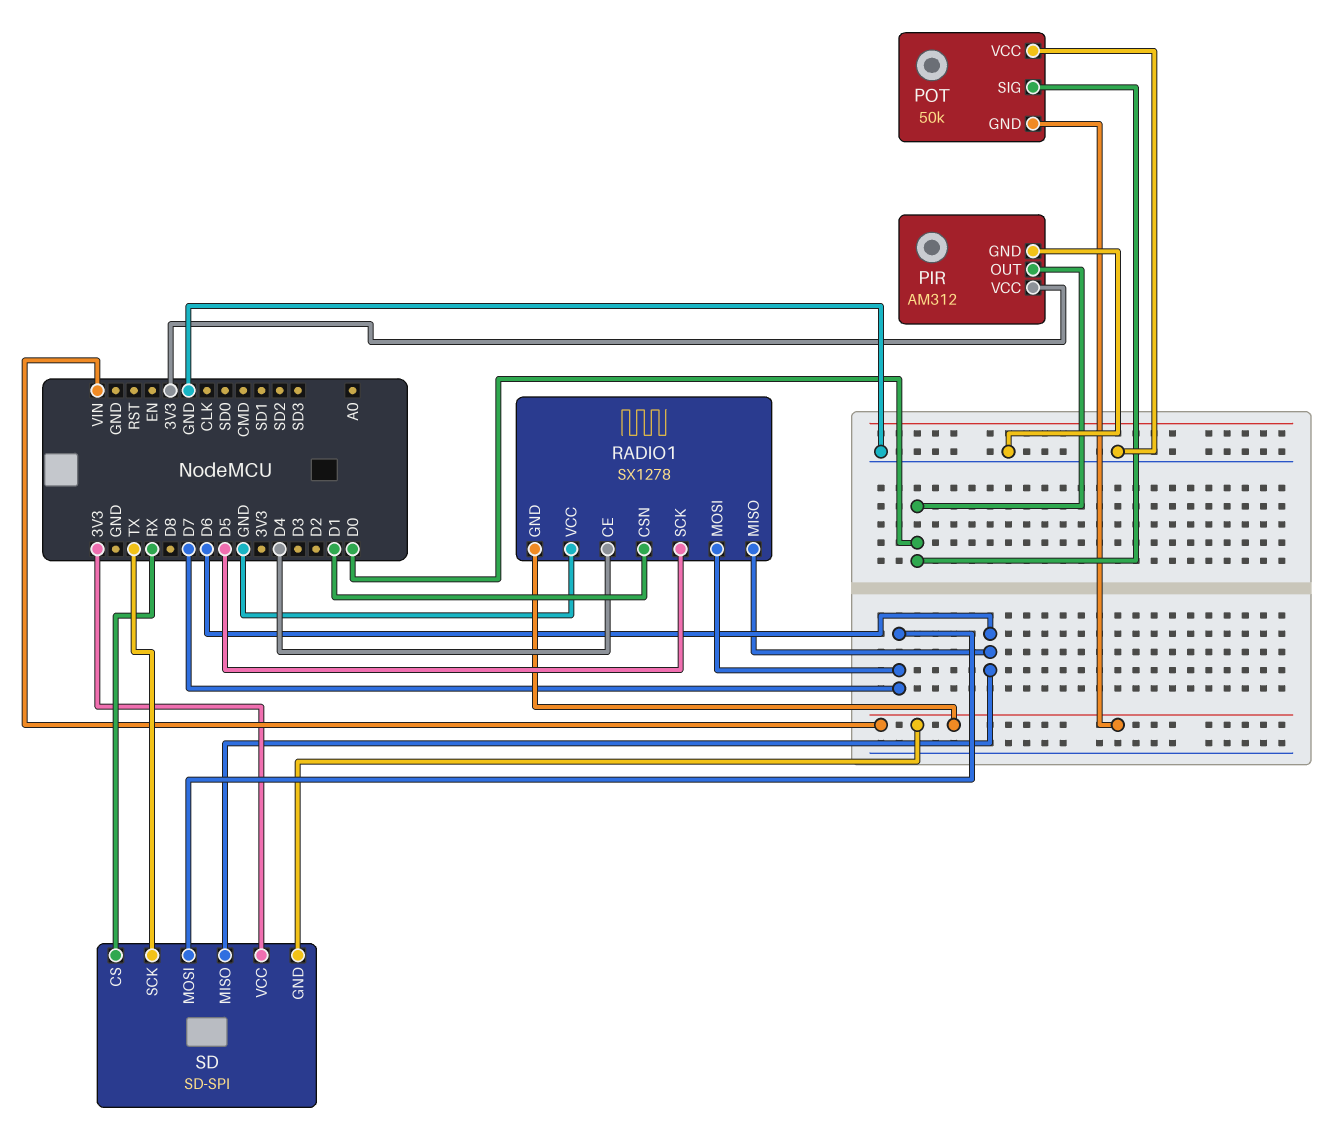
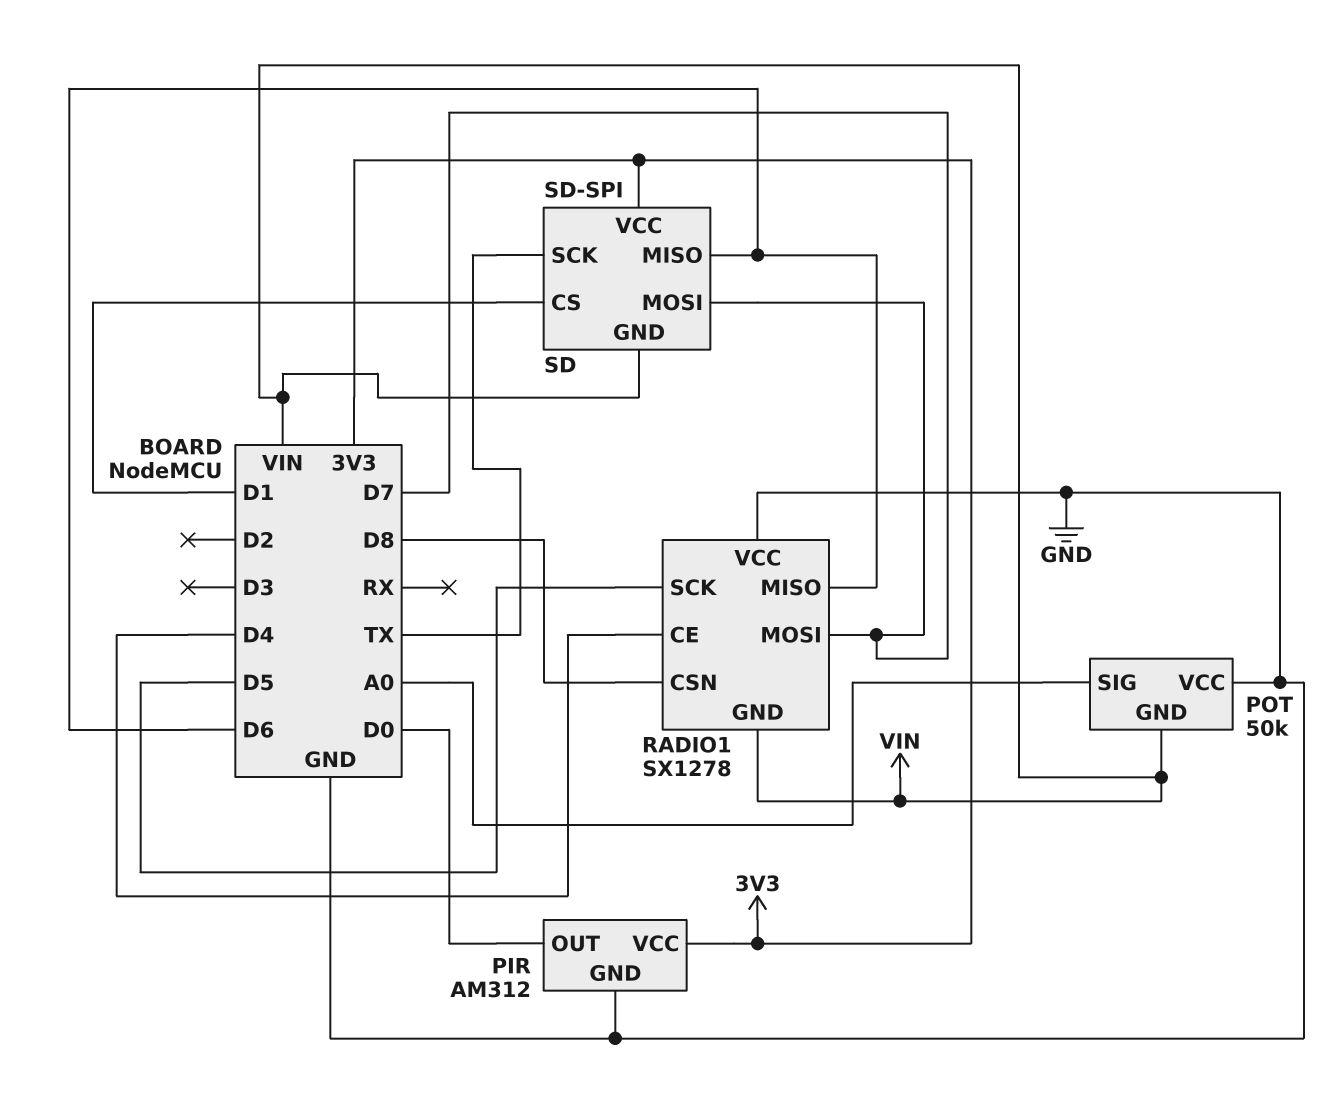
POT pin SIG: D0 -> A0
RADIO1 pin CSN: D1 -> D8
SD pin CS: RX -> D1

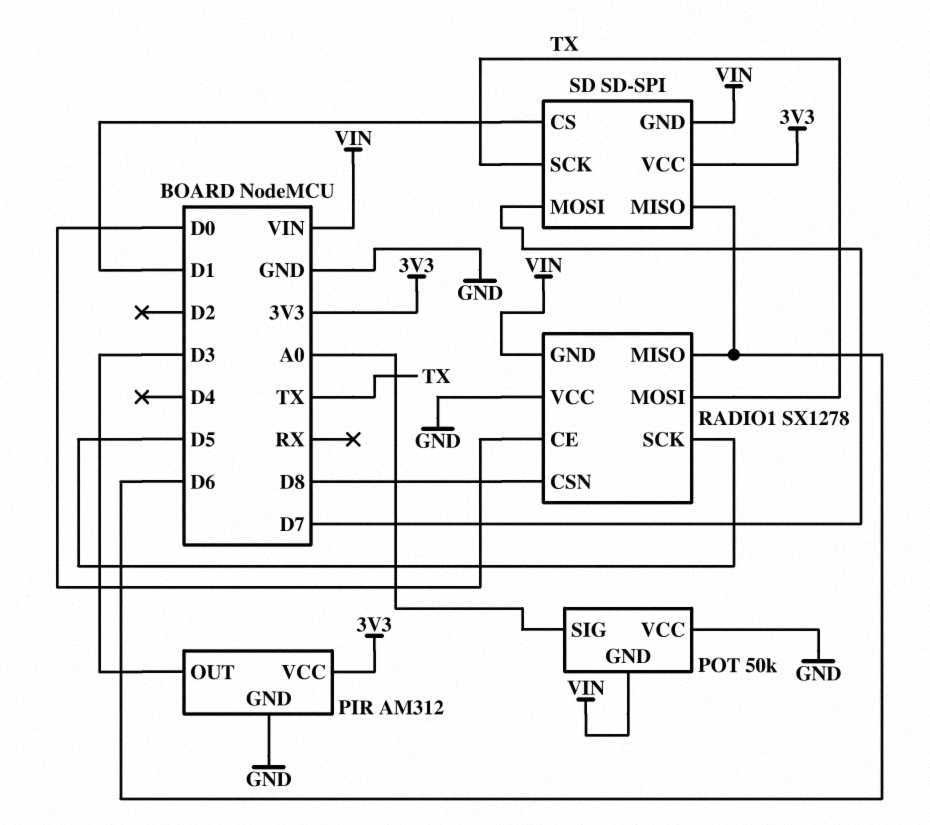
PIR pin OUT: D0 -> D3
RADIO1 pin CE: D4 -> D0
RADIO1 pin MOSI: D7 -> TX

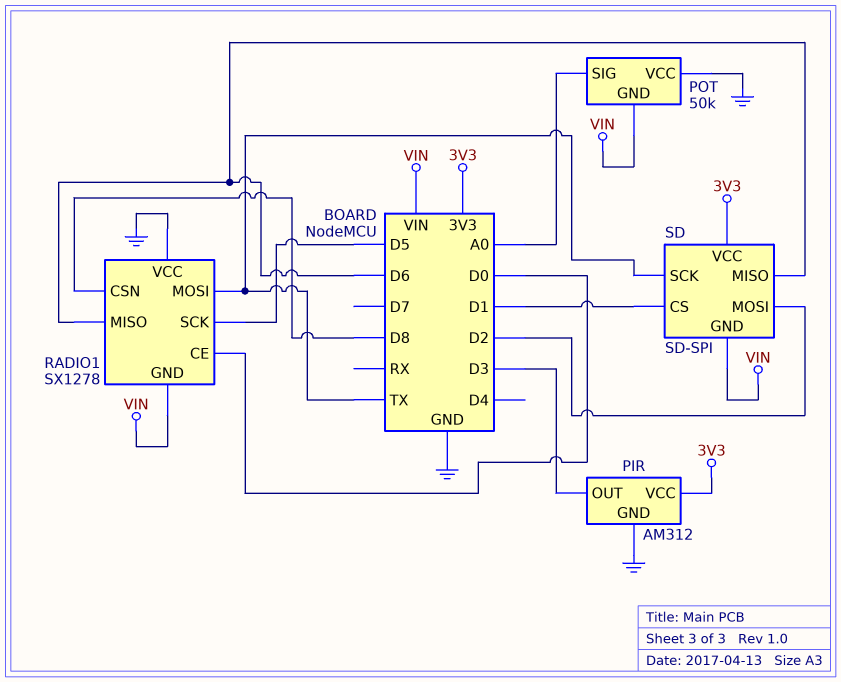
SD pin MOSI: D7 -> D2

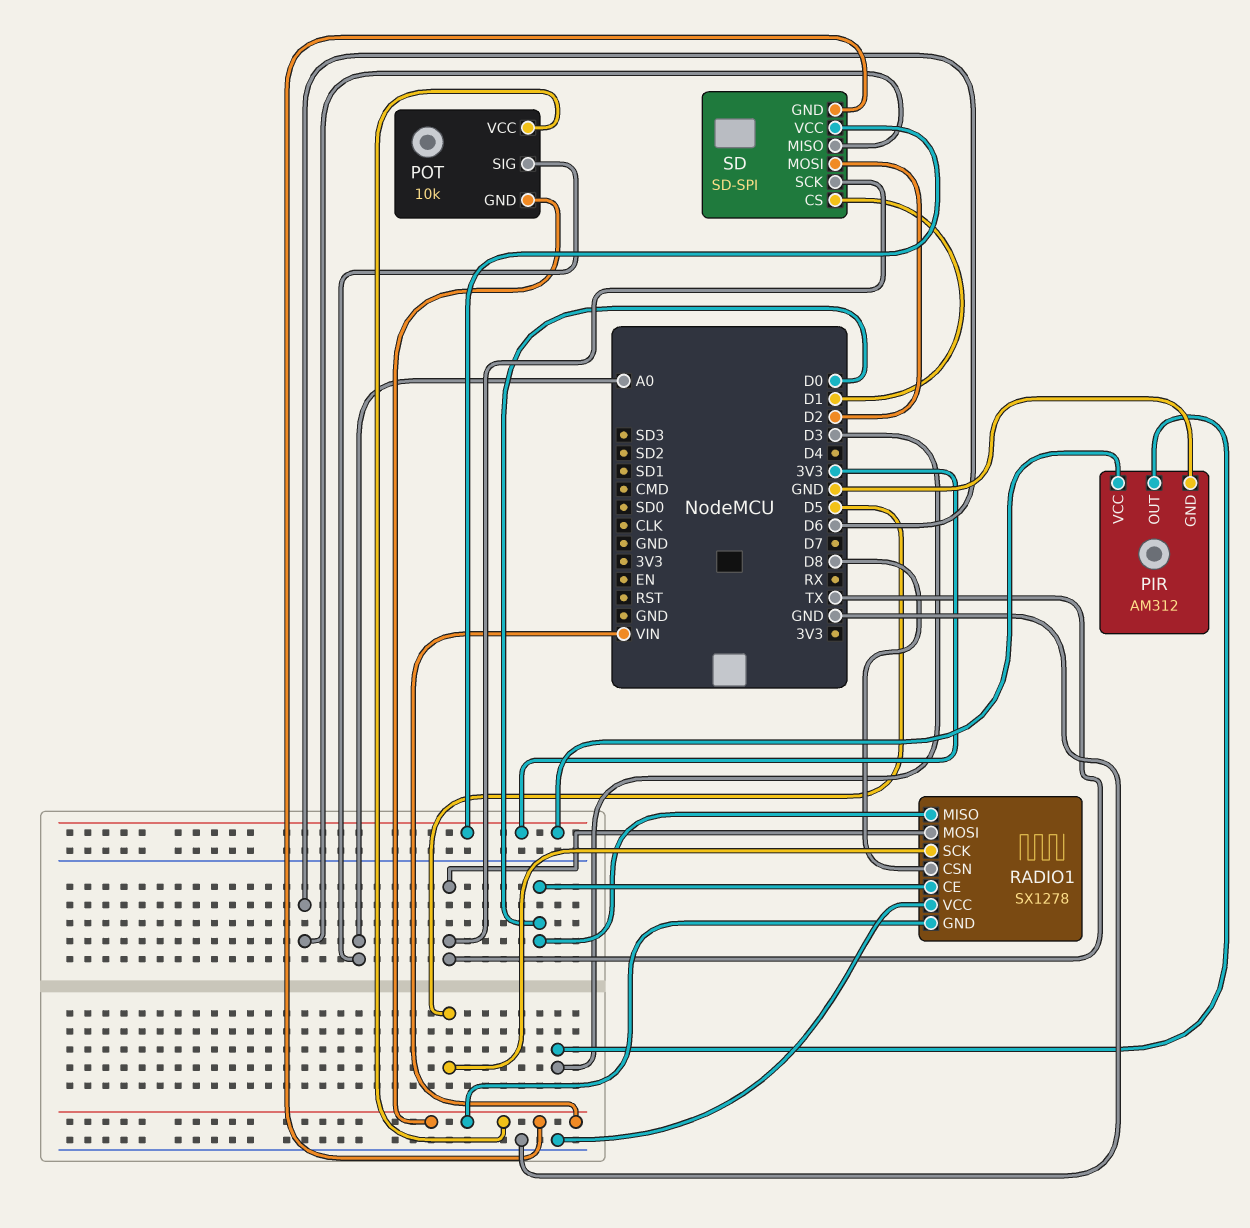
POT: 50k -> 10k
POT pin VCC: GND -> VIN
RADIO1 pin MISO: D6 -> D0

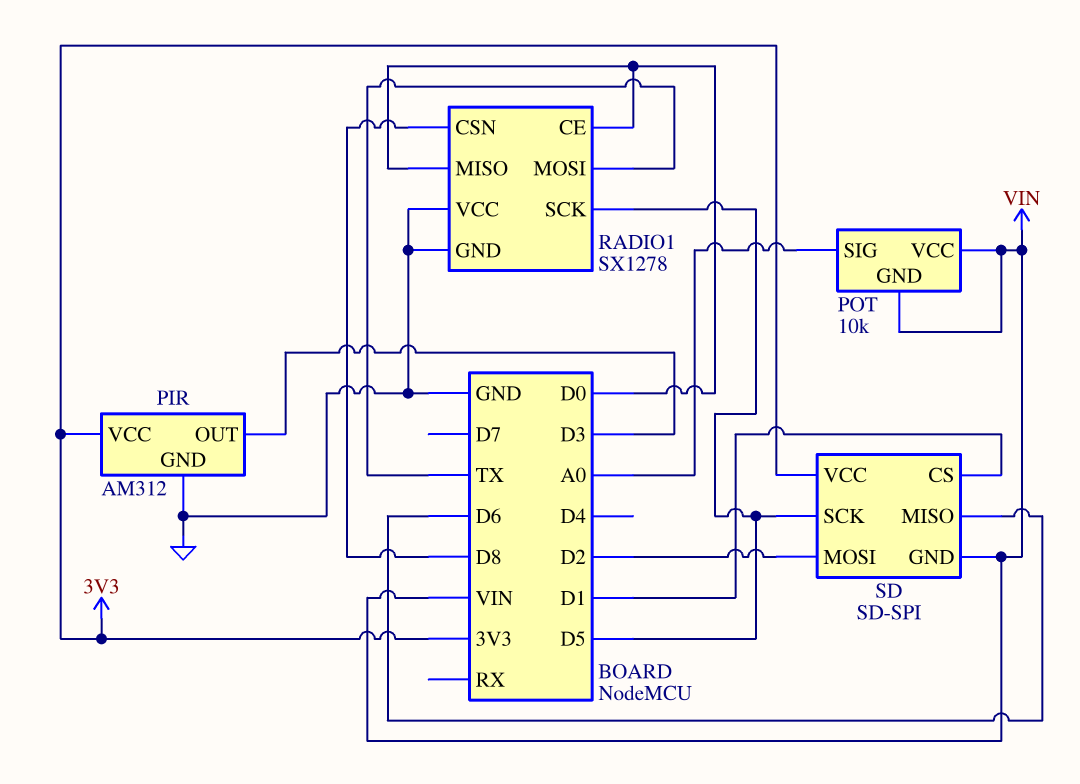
RADIO1 pin GND: VIN -> GND
SD pin SCK: TX -> D5

